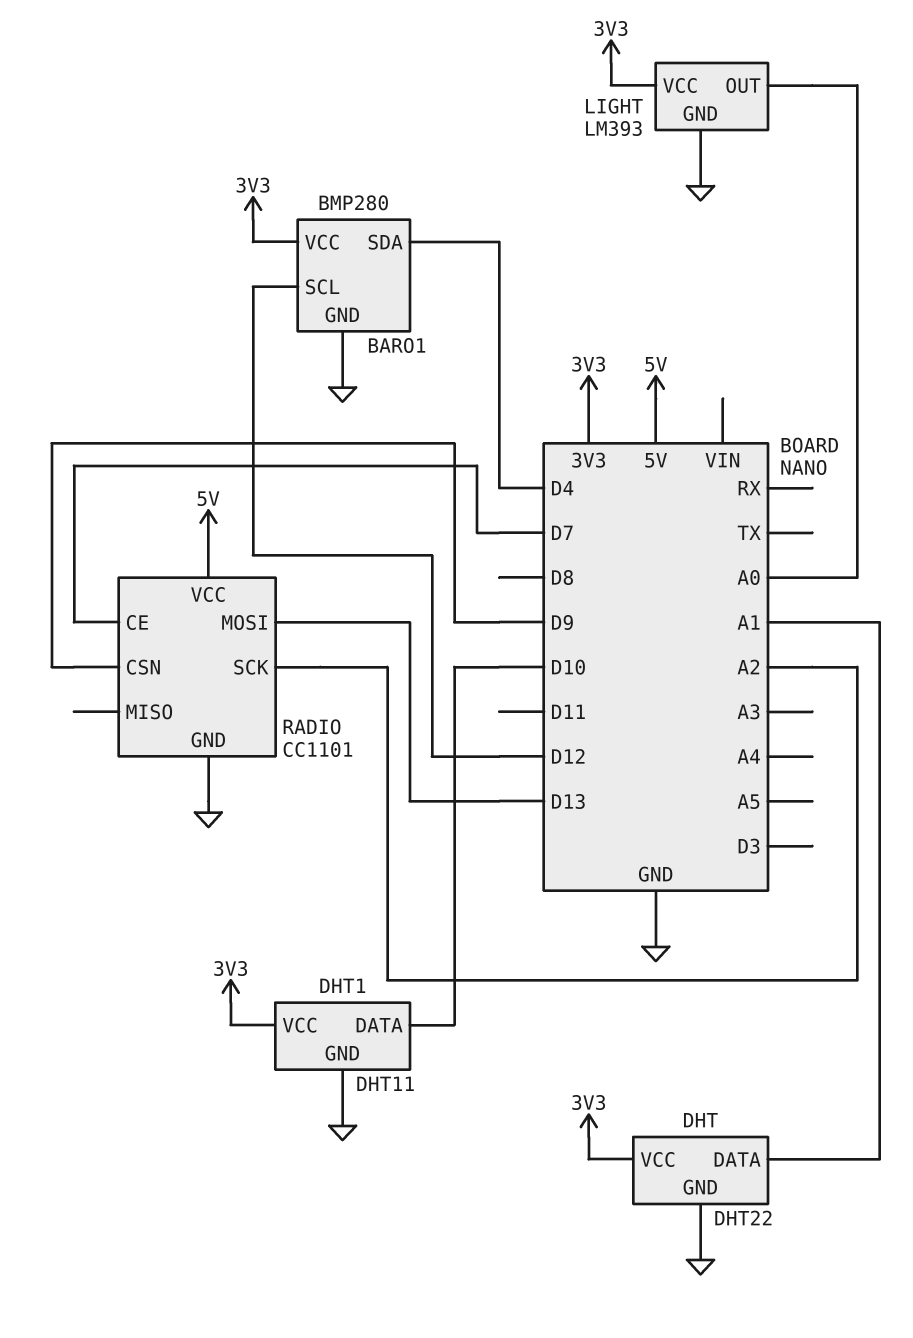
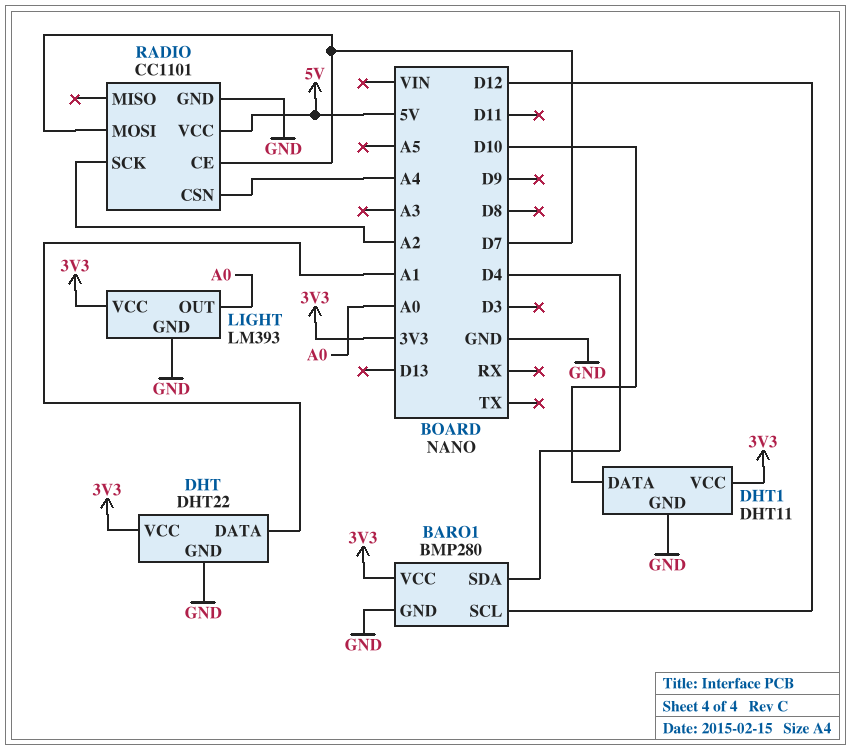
RADIO pin CSN: D9 -> A4
RADIO pin MOSI: D13 -> D7

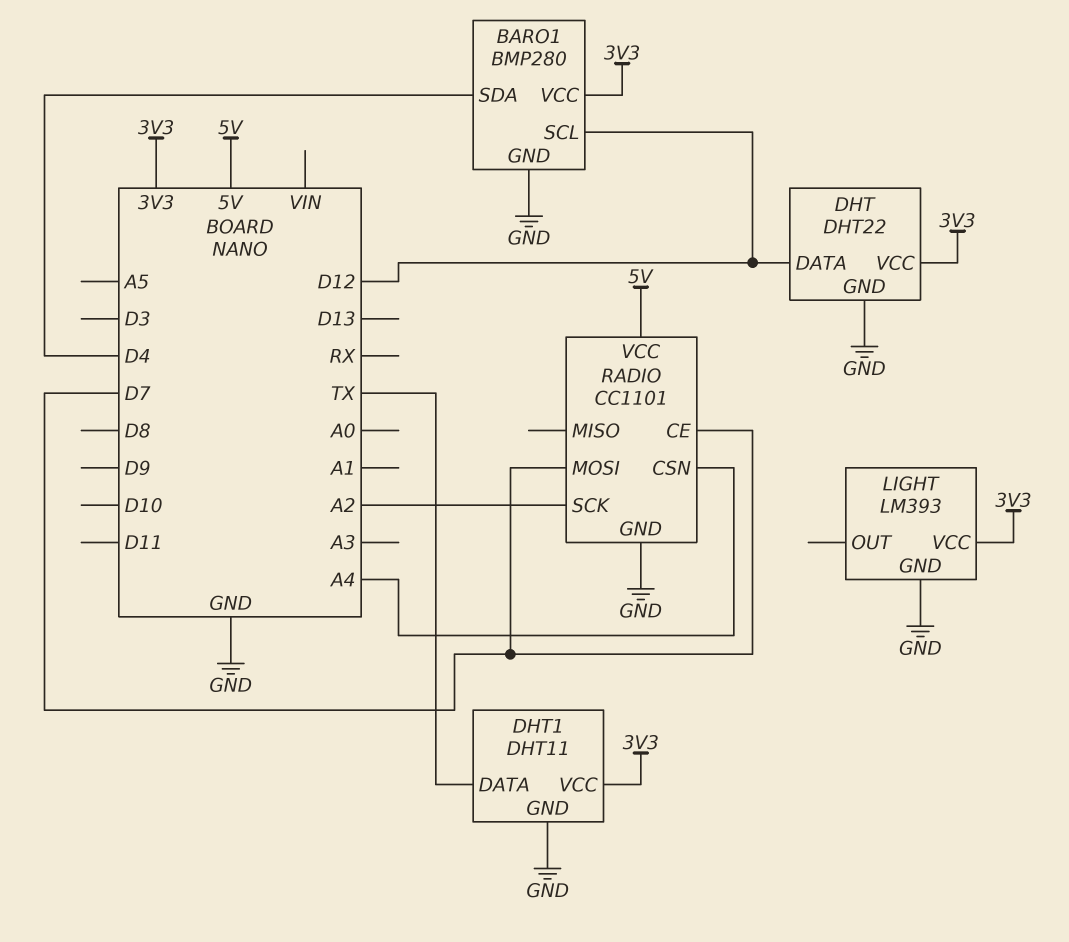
DHT pin DATA: A1 -> D12
DHT1 pin DATA: D10 -> TX
LIGHT pin OUT: A0 -> none

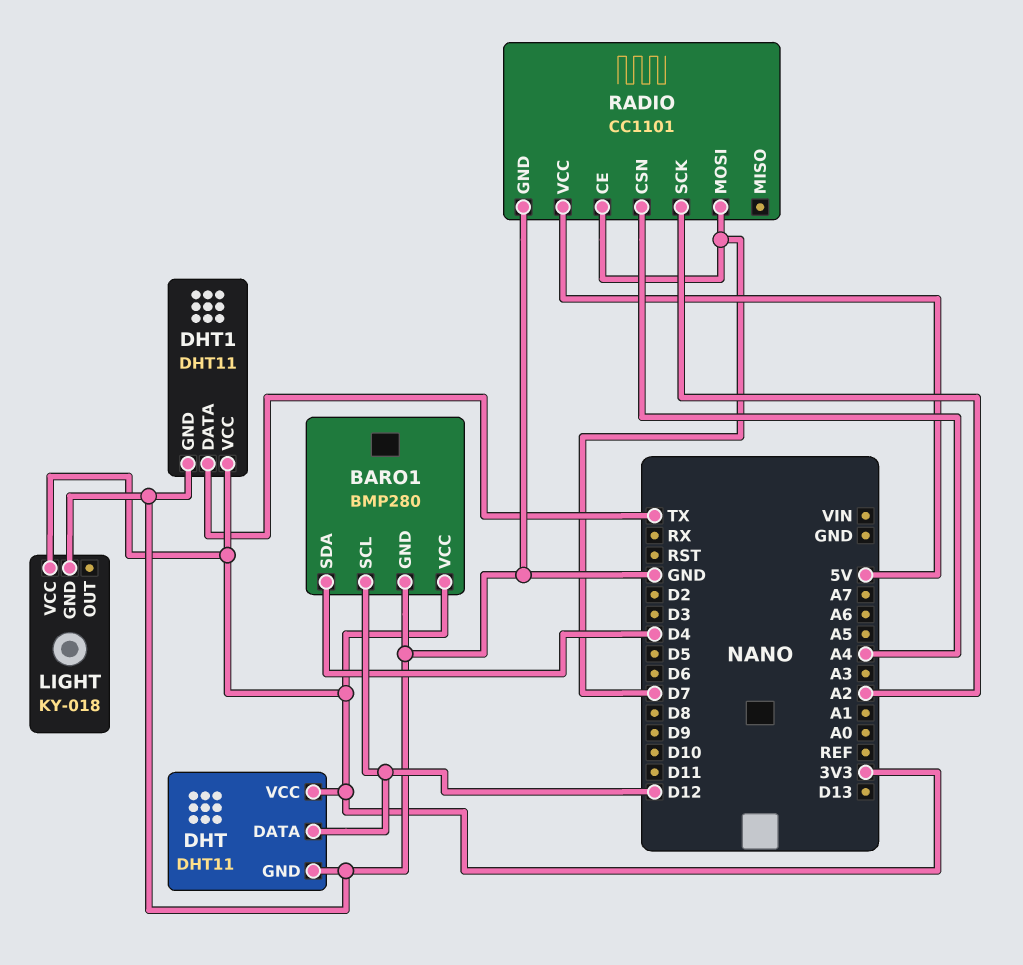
DHT: DHT22 -> DHT11
LIGHT: LM393 -> KY-018

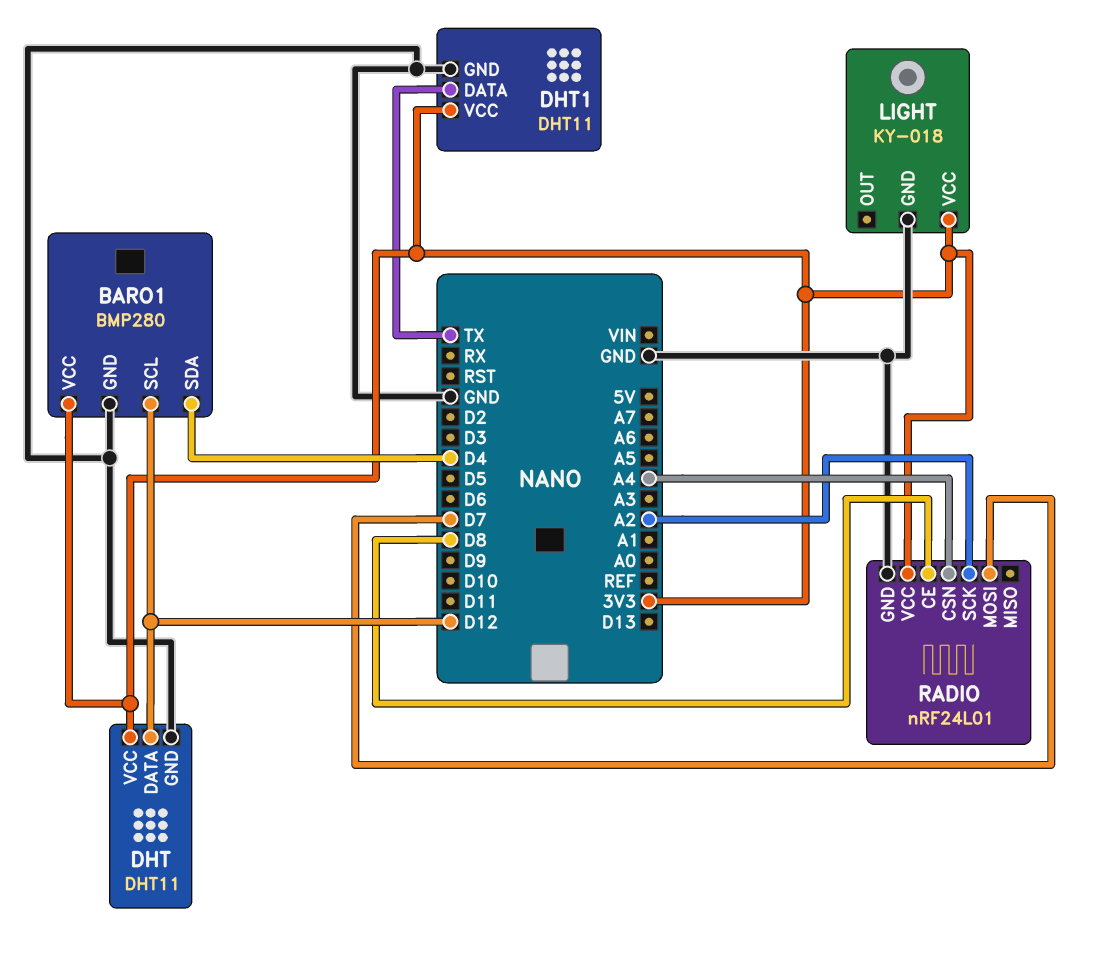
RADIO: CC1101 -> nRF24L01
RADIO pin CE: D7 -> D8
RADIO pin VCC: 5V -> 3V3

